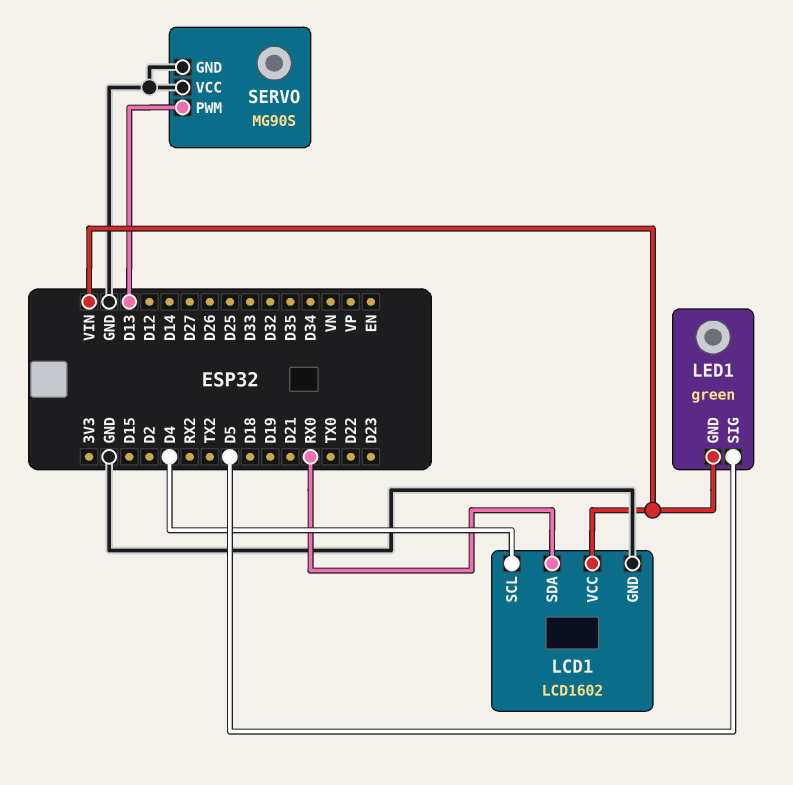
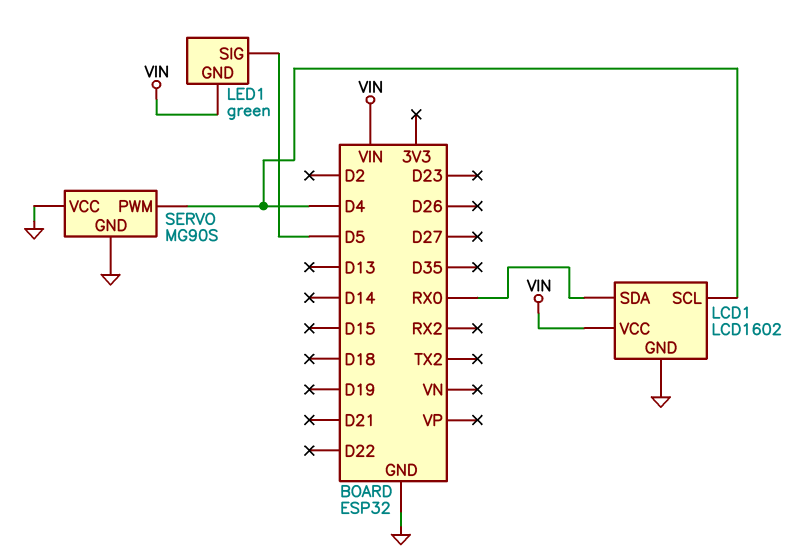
SERVO pin PWM: D13 -> D4

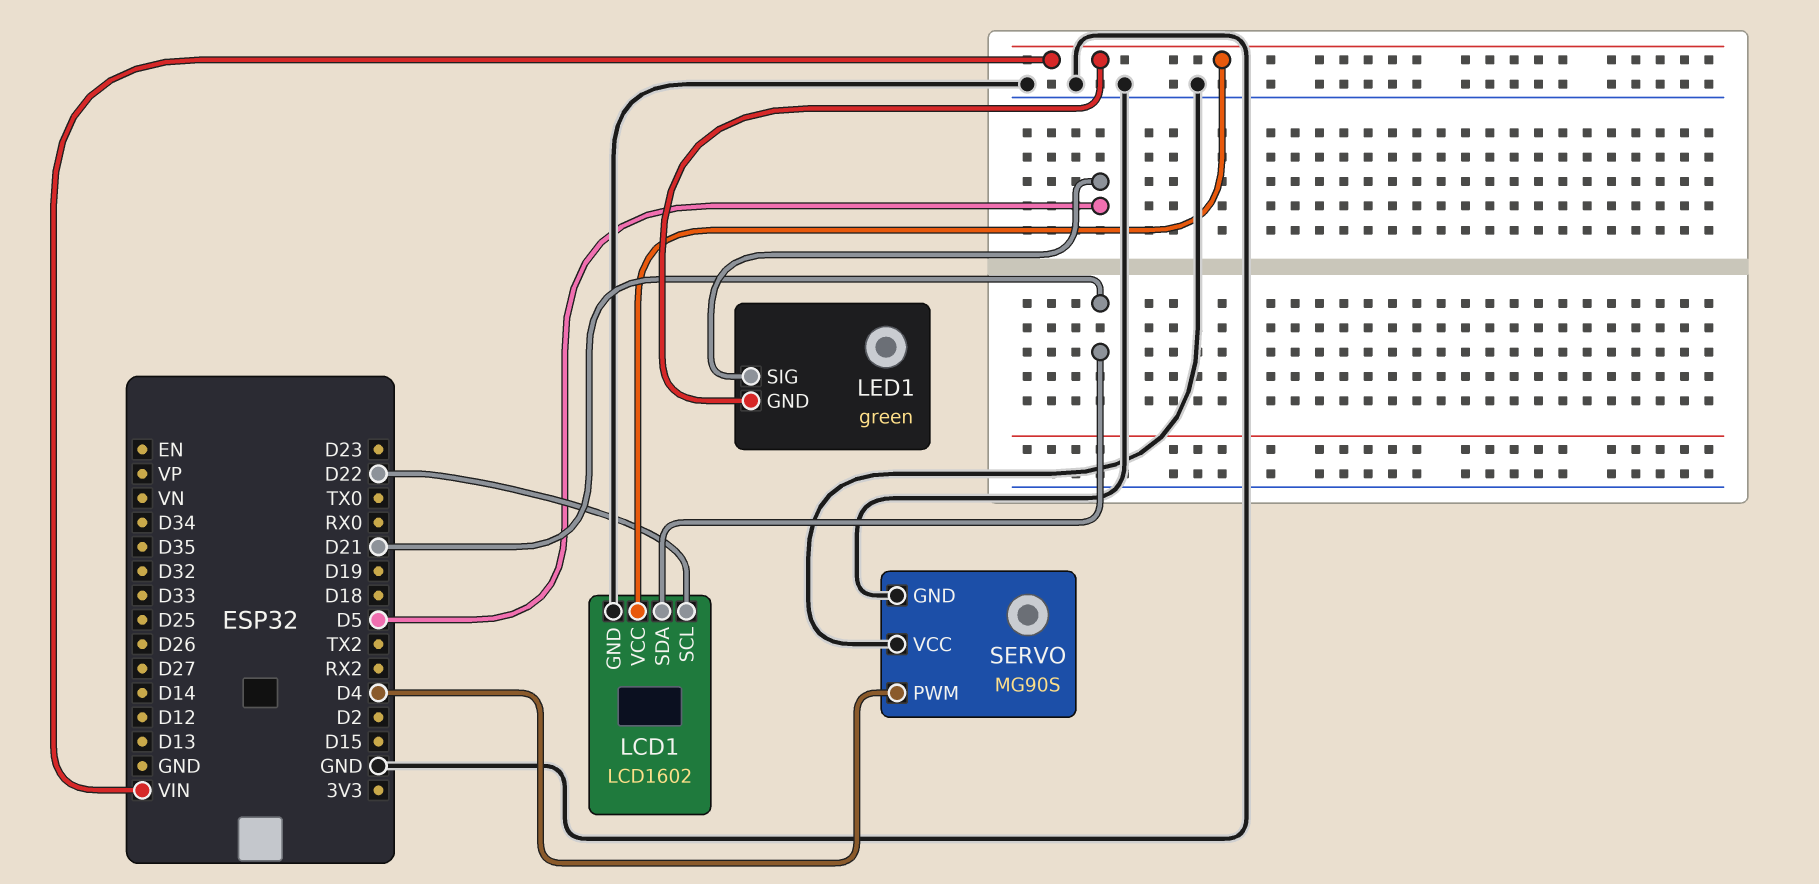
LCD1 pin SCL: D4 -> D22
LCD1 pin SDA: RX0 -> D21

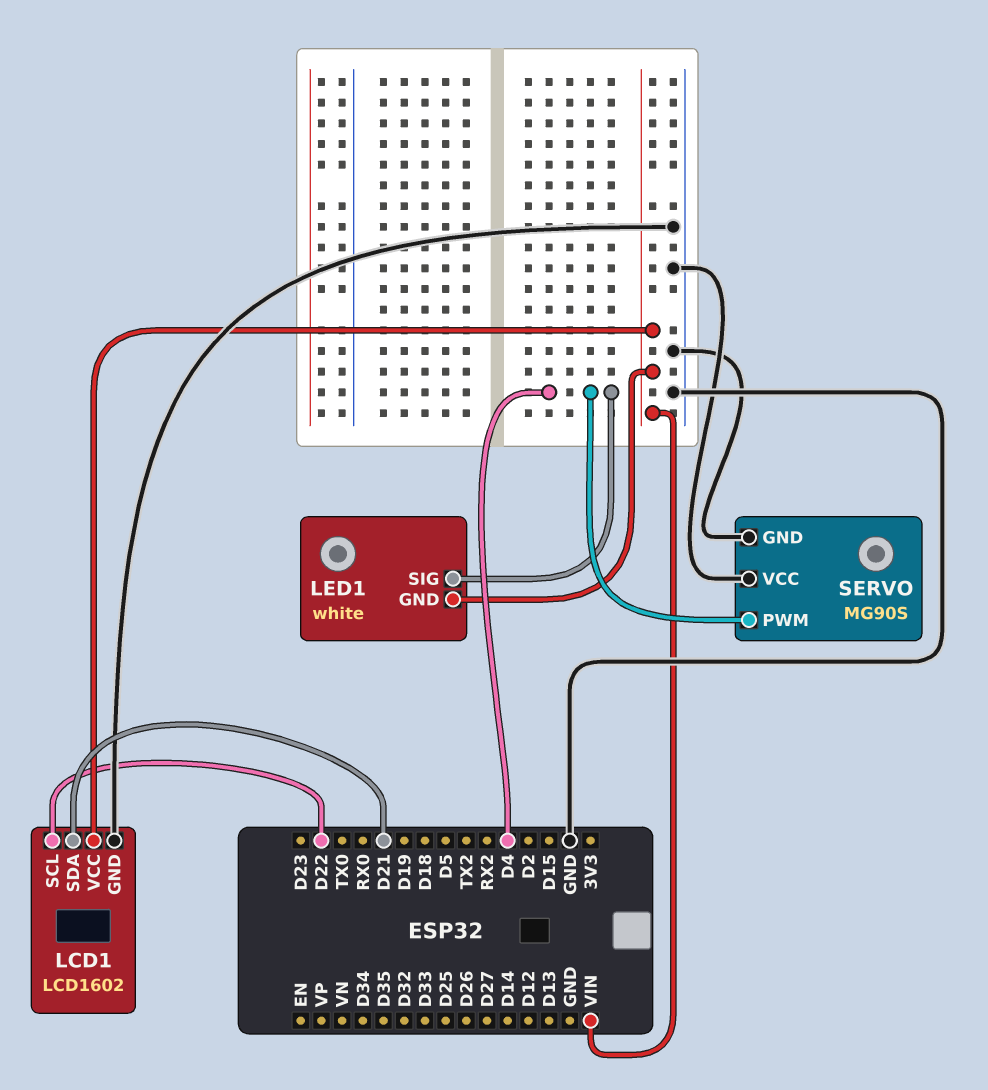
LED1: green -> white
LED1 pin SIG: D5 -> D4

